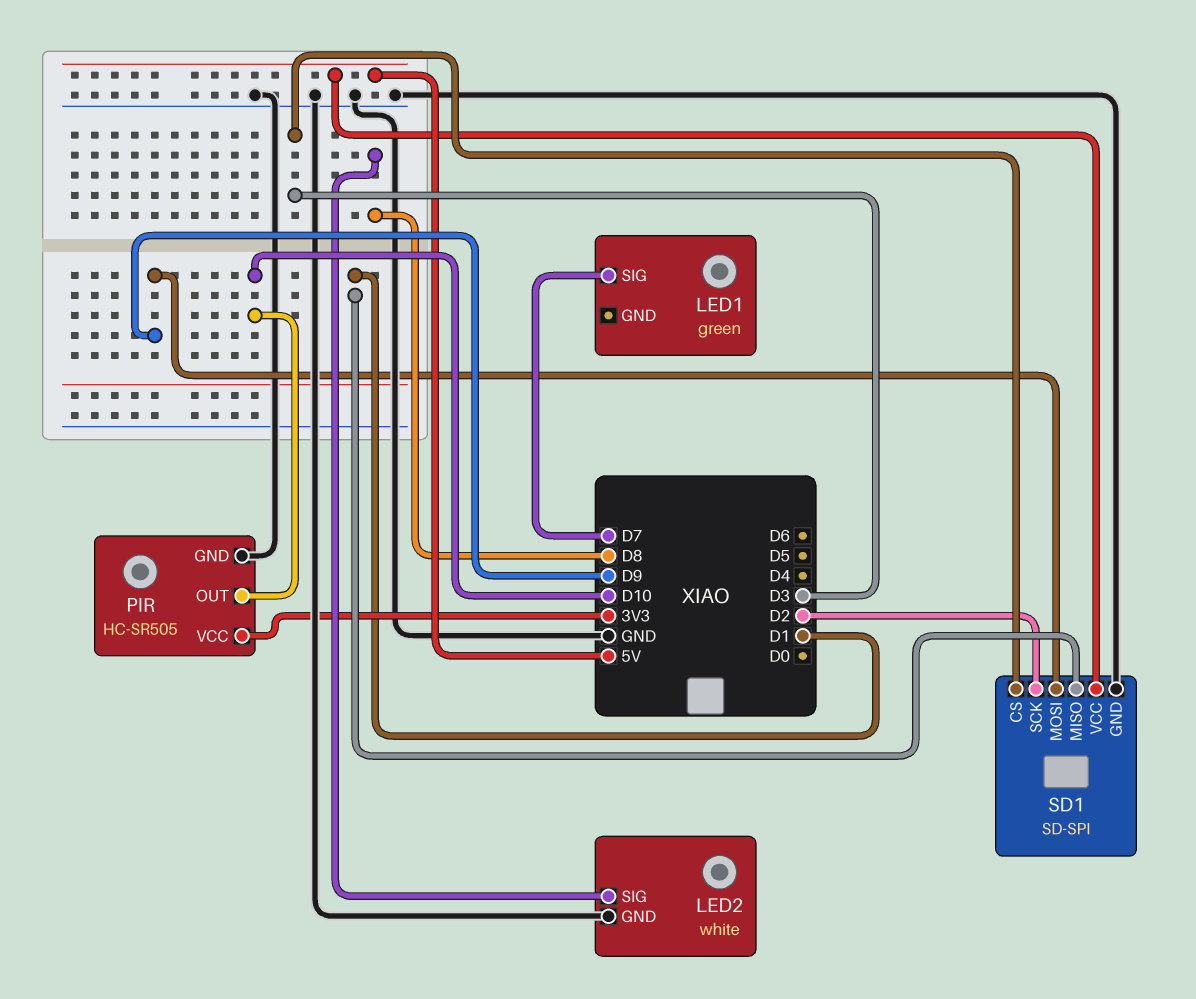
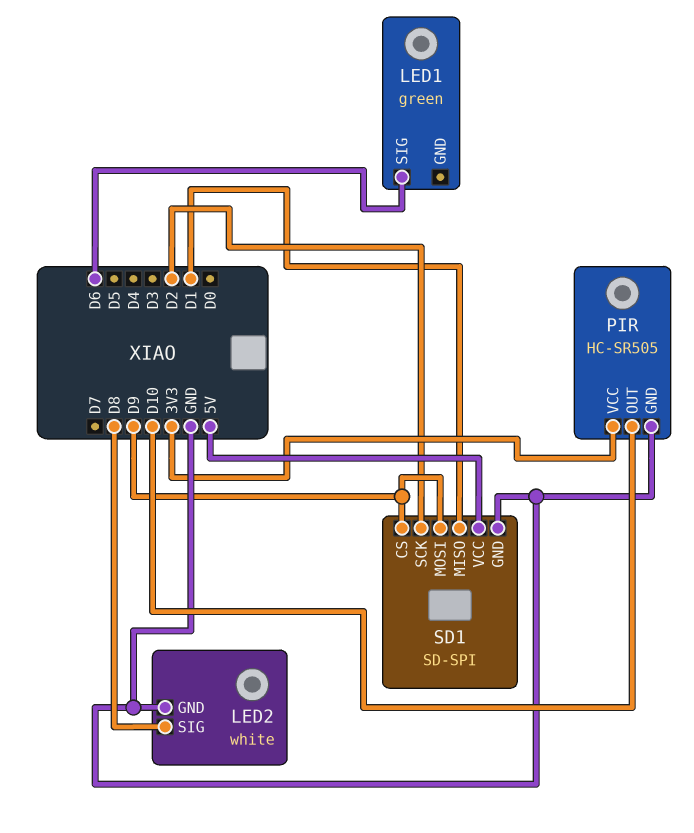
LED1 pin SIG: D7 -> D6
SD1 pin CS: D3 -> D9

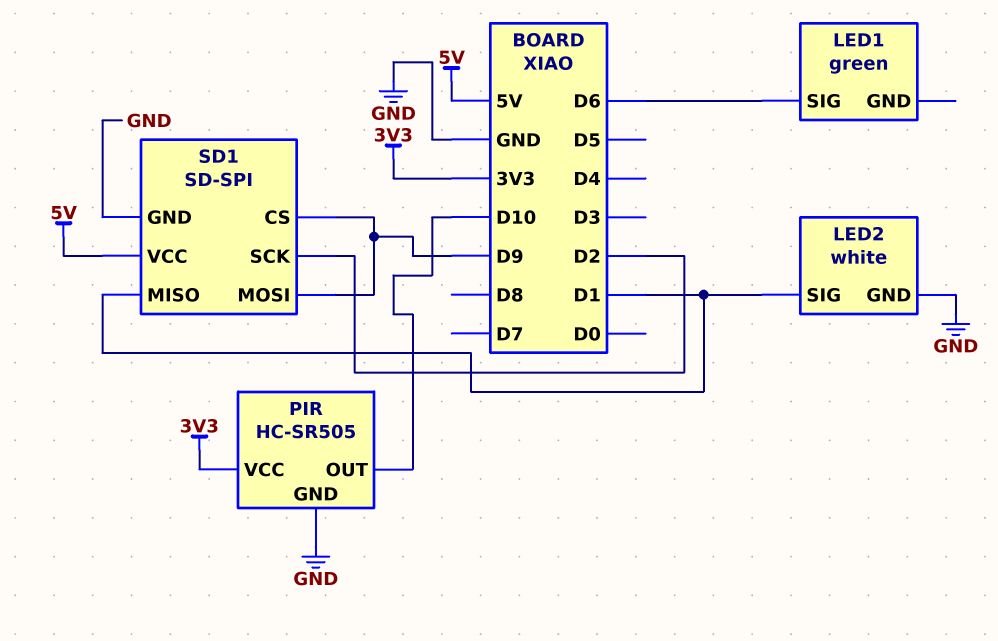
LED2 pin SIG: D8 -> D1

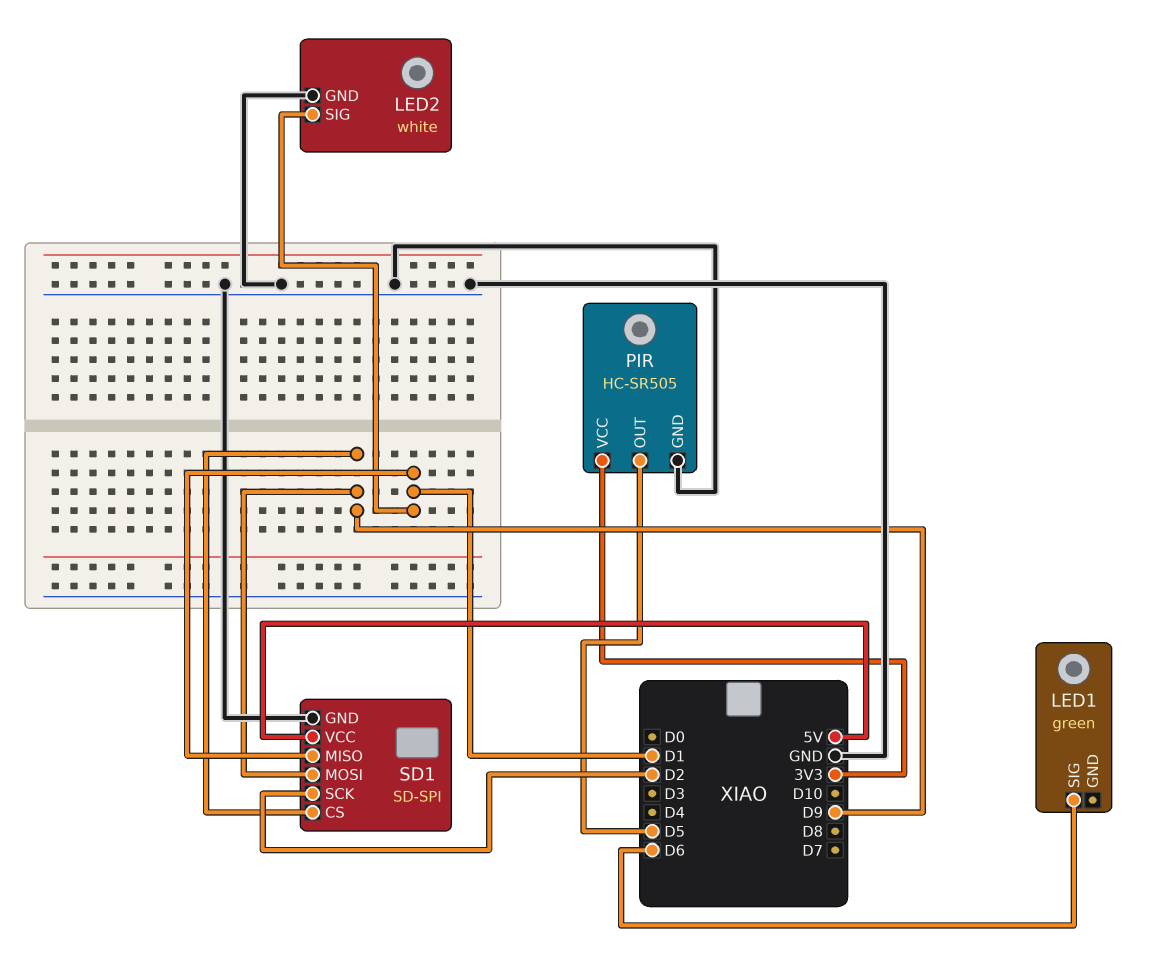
PIR pin OUT: D10 -> D5

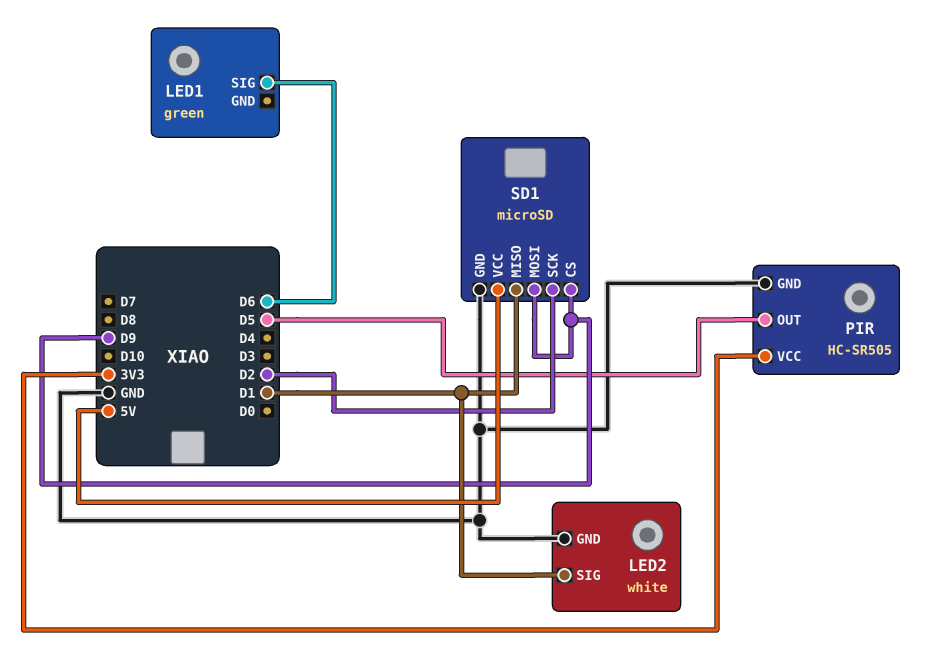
SD1: SD-SPI -> microSD

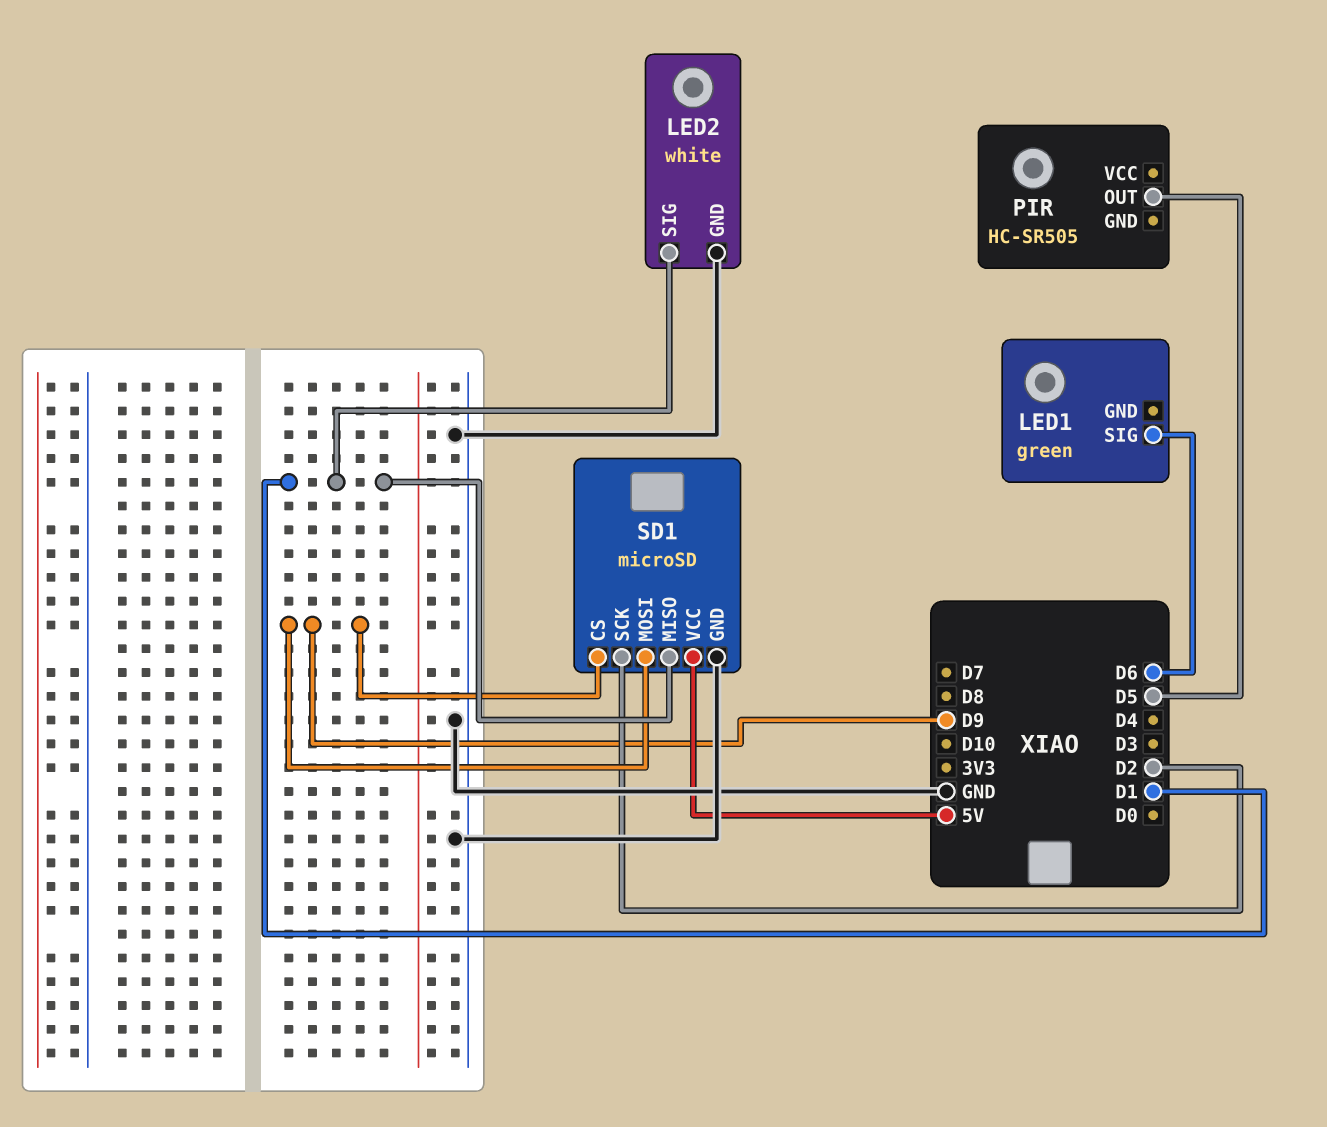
PIR pin GND: GND -> none
PIR pin VCC: 3V3 -> none

